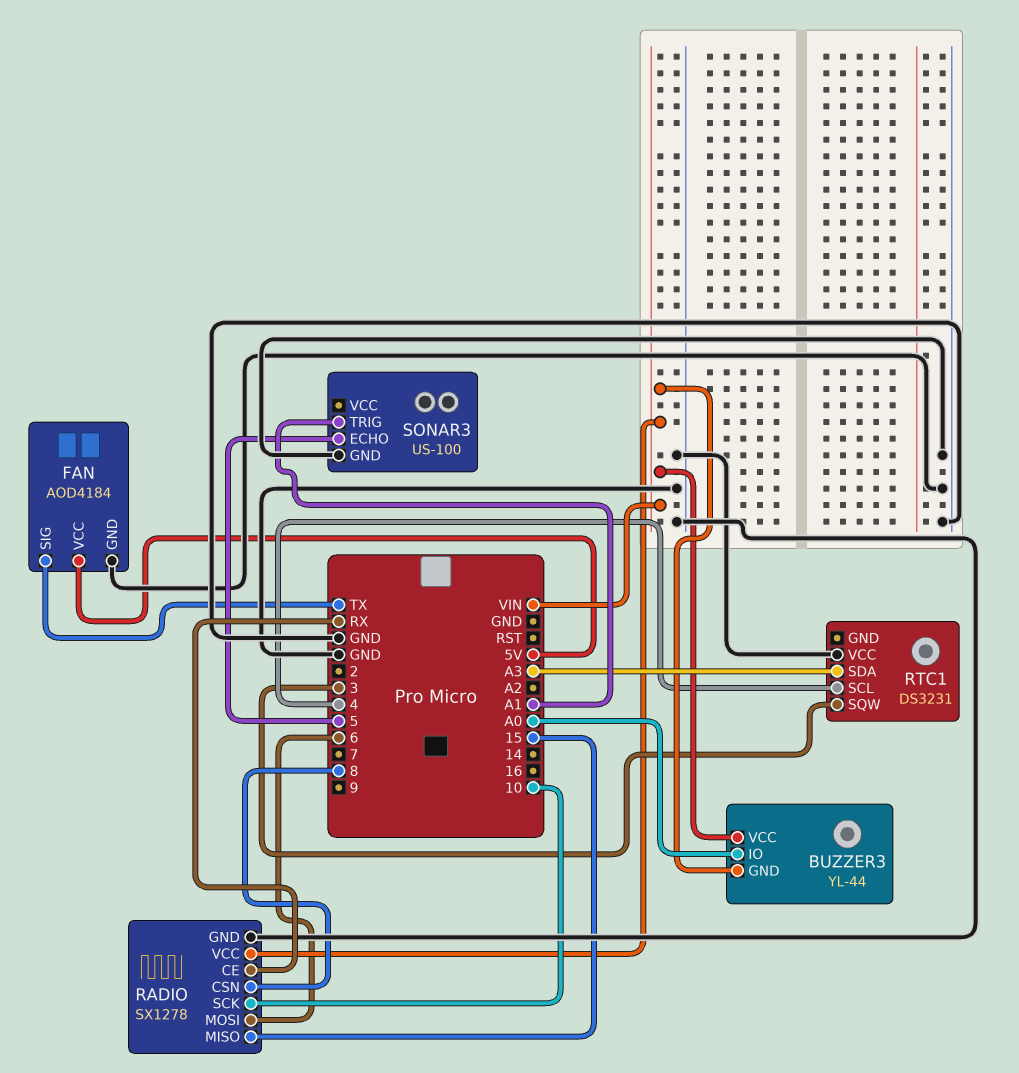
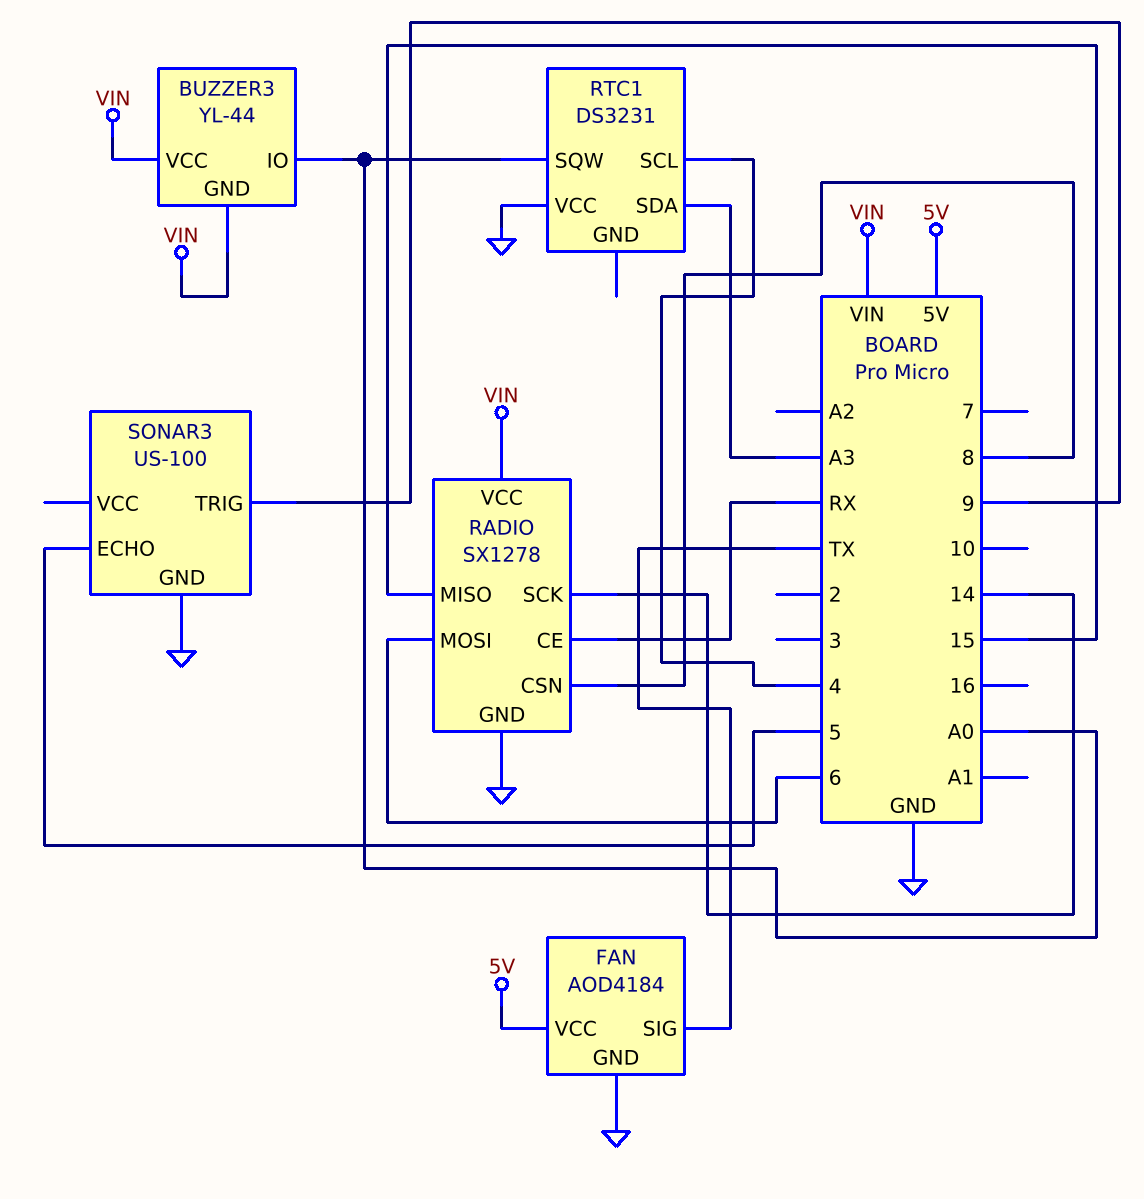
RADIO pin SCK: 10 -> 14
RTC1 pin SQW: 3 -> A0
SONAR3 pin TRIG: A1 -> 9

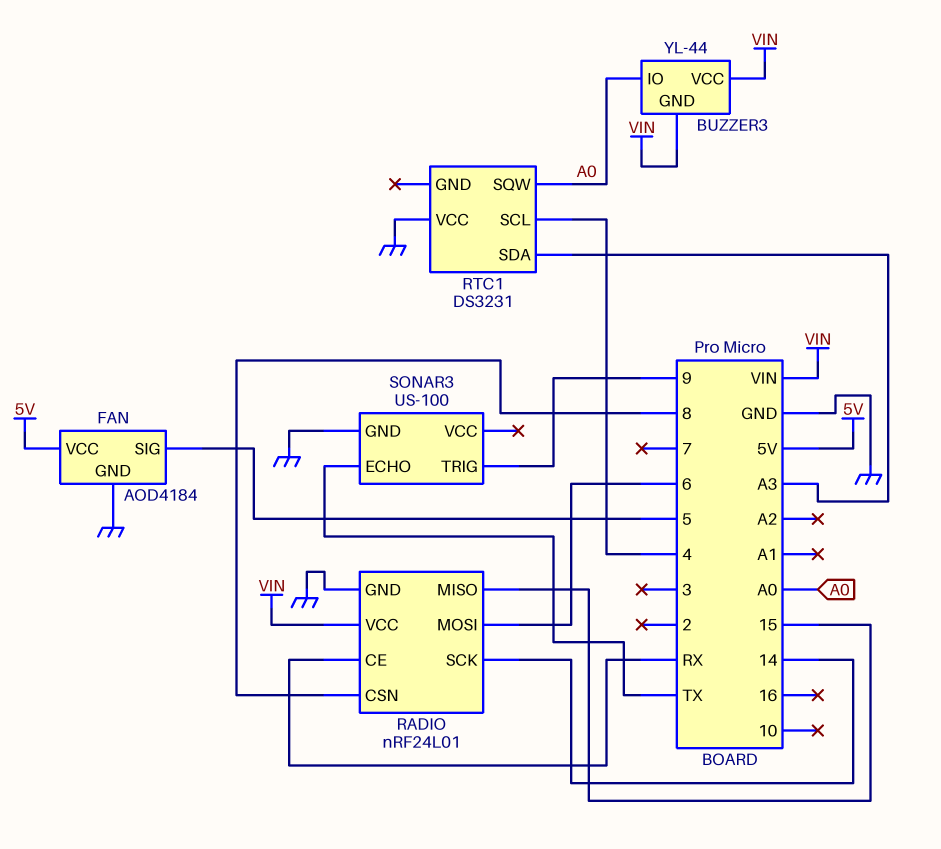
FAN pin SIG: TX -> 5
RADIO: SX1278 -> nRF24L01
SONAR3 pin ECHO: 5 -> TX

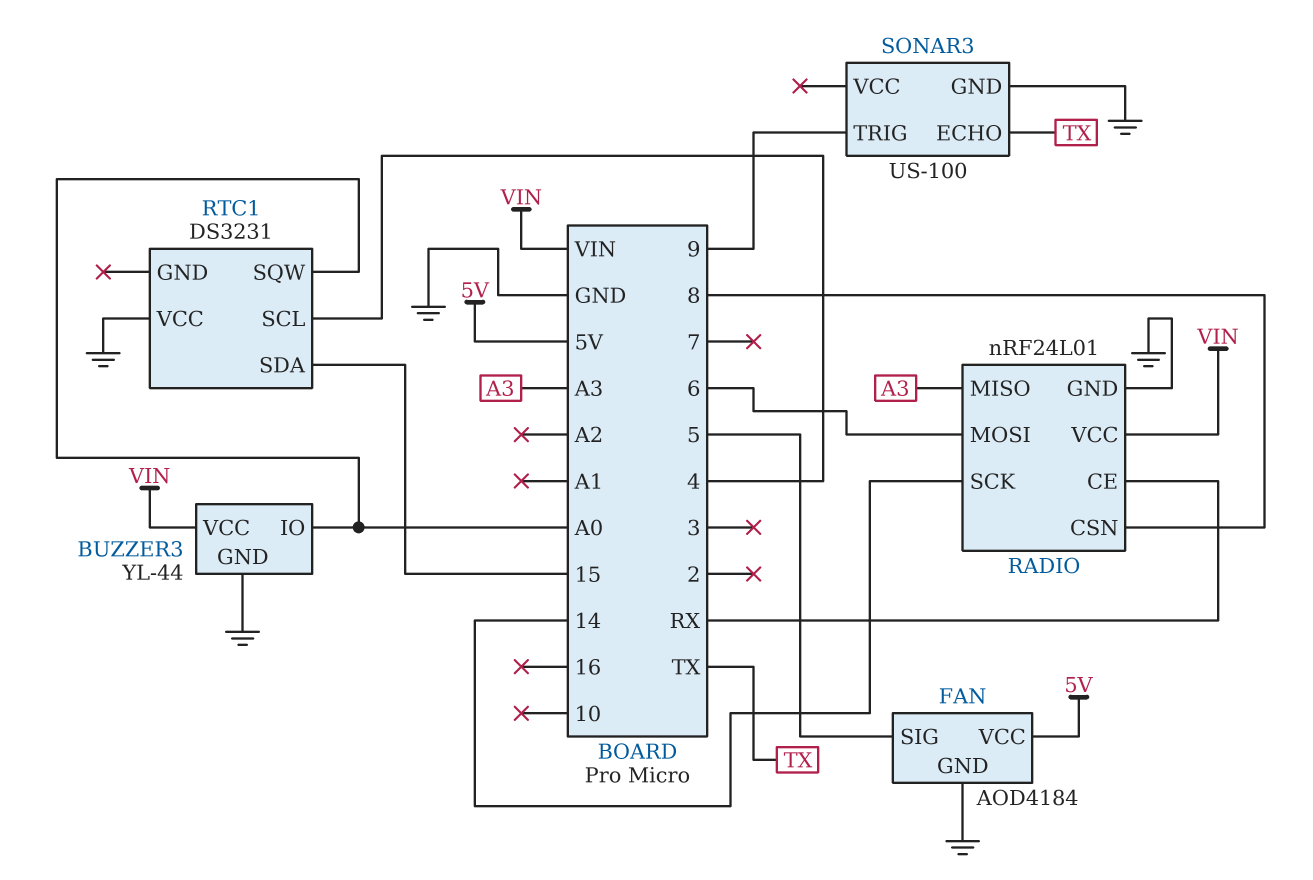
BUZZER3 pin GND: VIN -> GND
RADIO pin MISO: 15 -> A3
RTC1 pin SDA: A3 -> 15

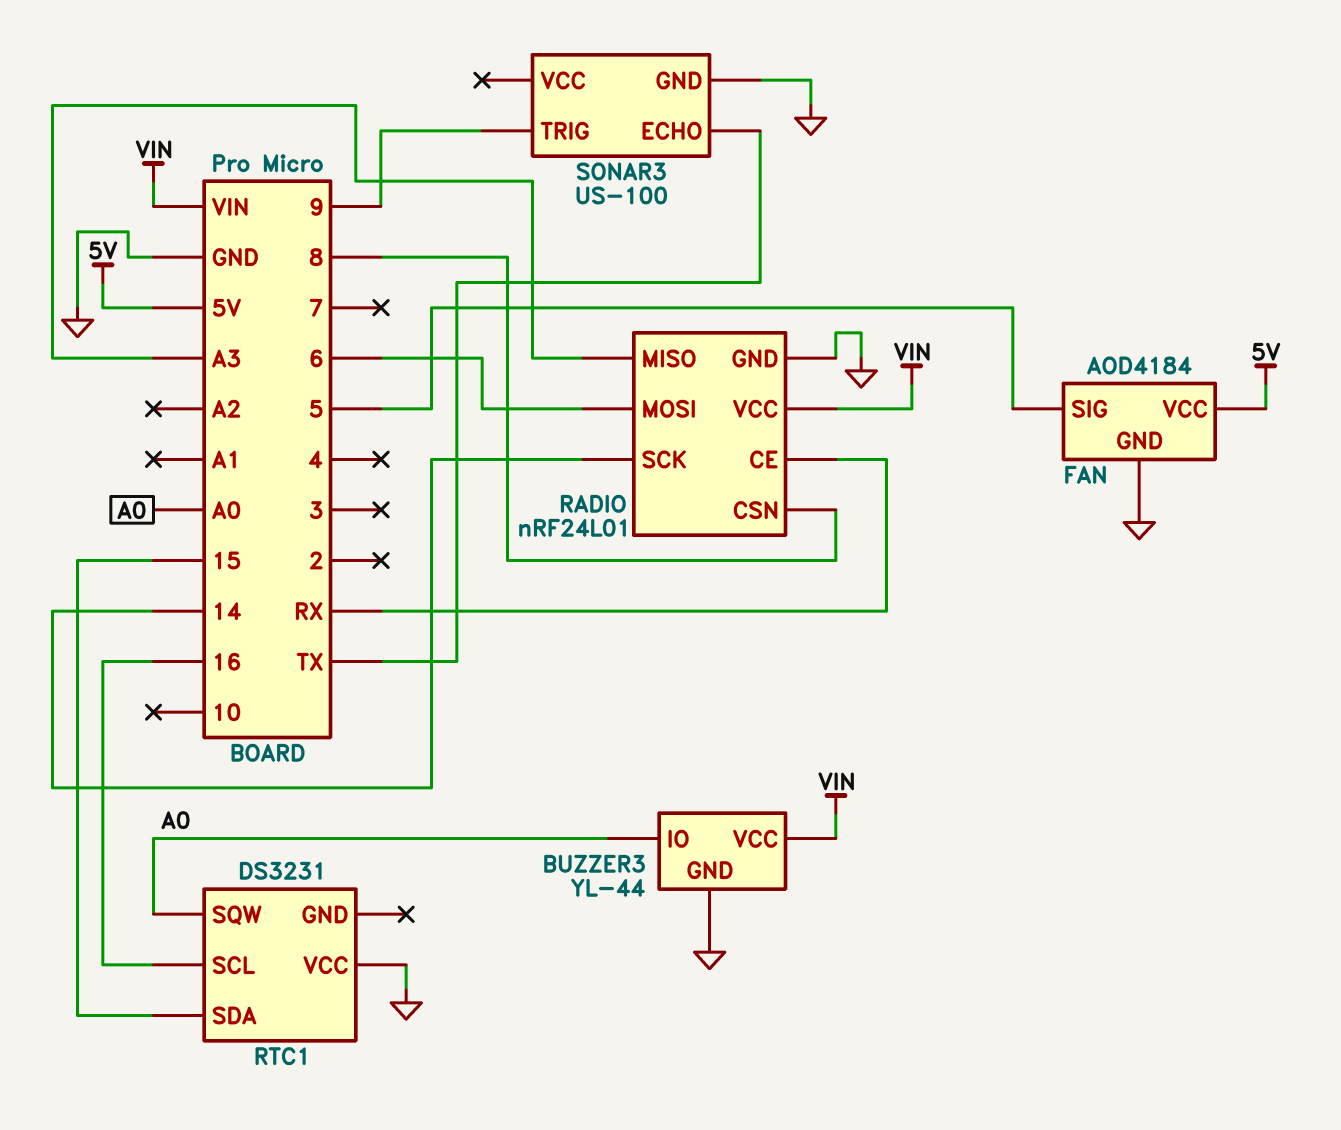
RTC1 pin SCL: 4 -> 16

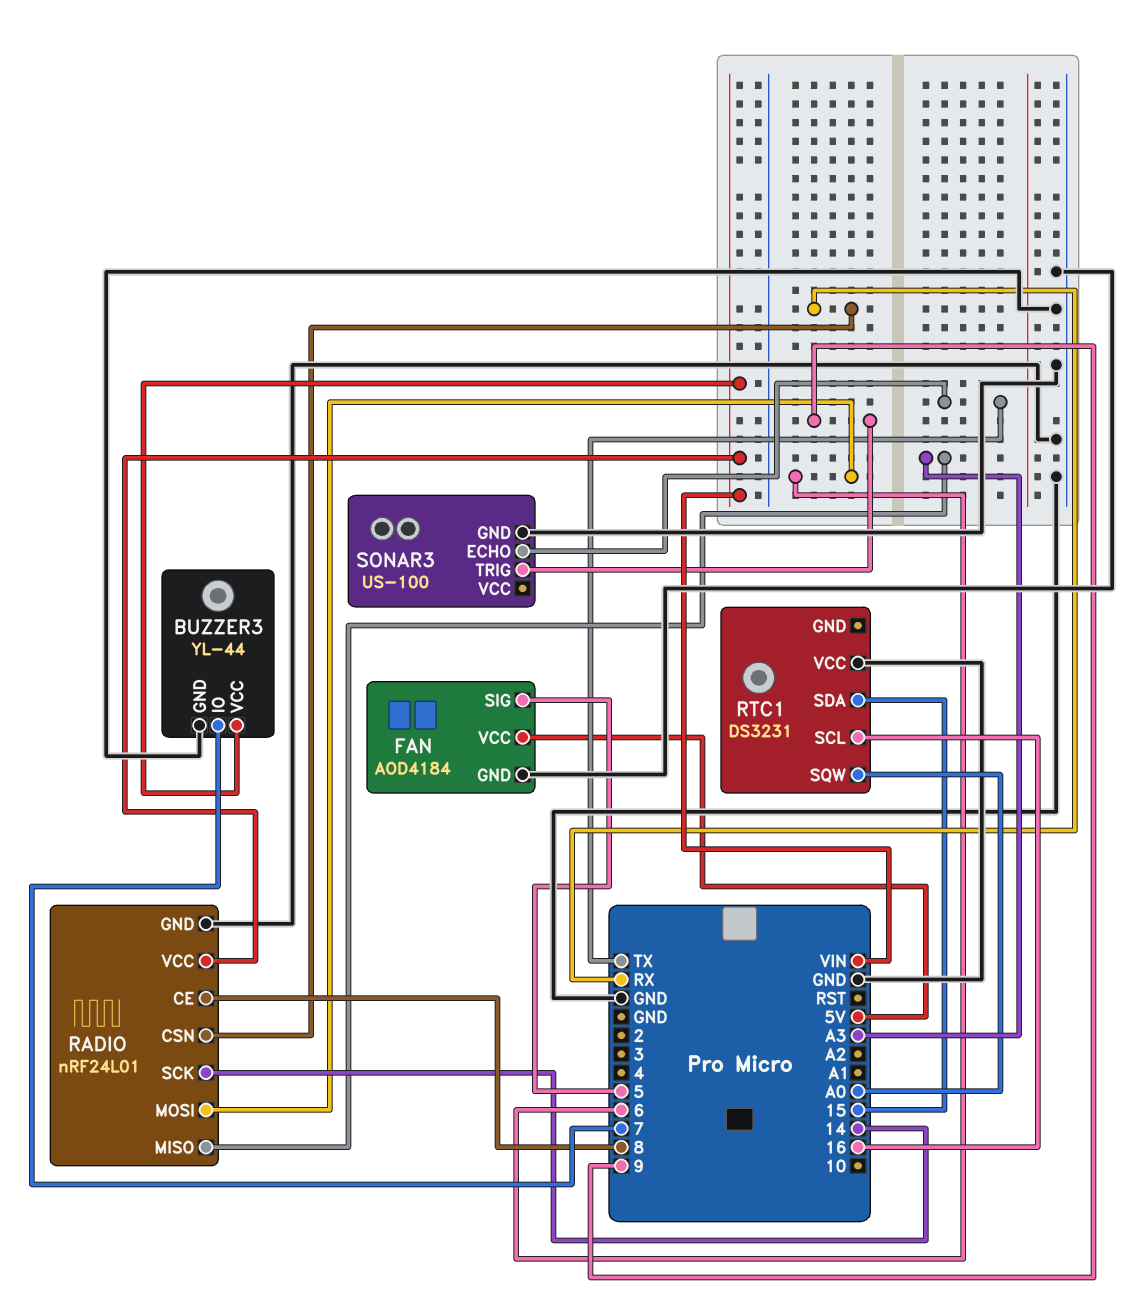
BUZZER3 pin IO: A0 -> 7
RADIO pin CE: RX -> 8
RADIO pin CSN: 8 -> RX

